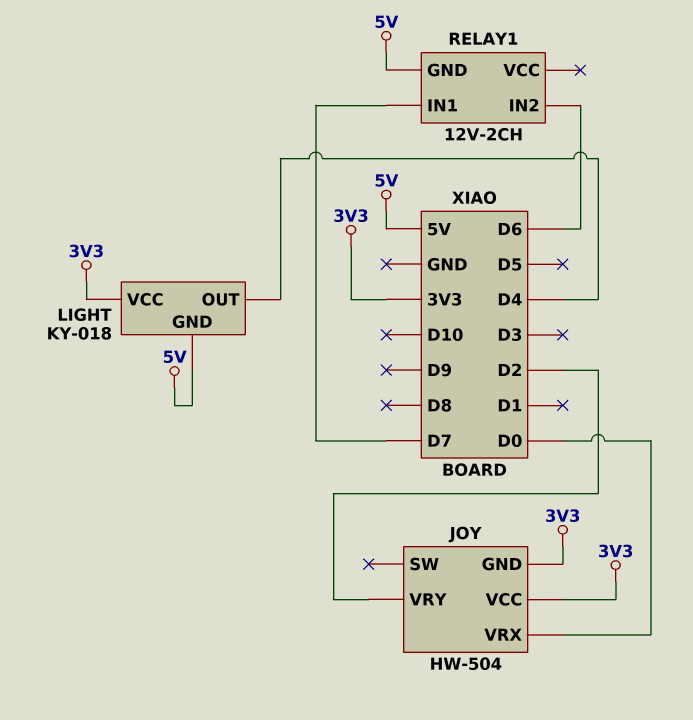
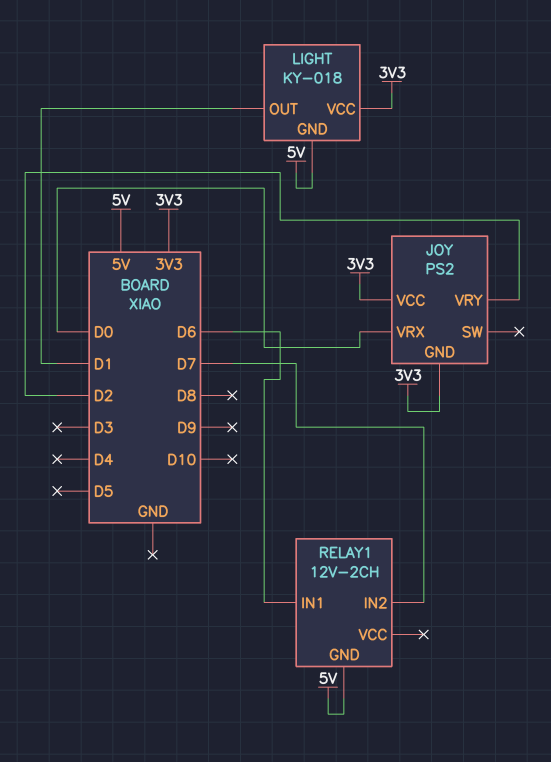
JOY: HW-504 -> PS2
LIGHT pin OUT: D4 -> D1
RELAY1 pin IN1: D7 -> D6
RELAY1 pin IN2: D6 -> D7

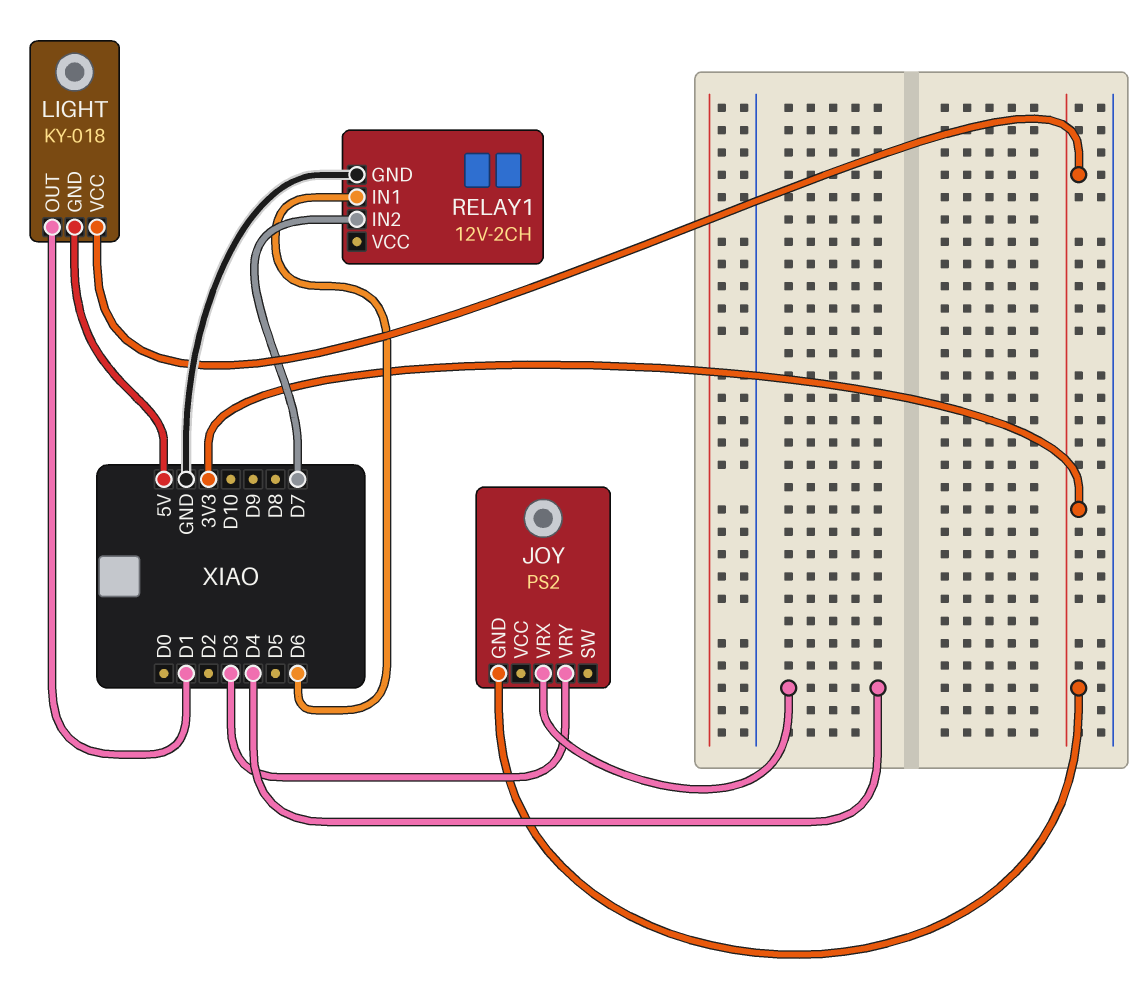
JOY pin VCC: 3V3 -> none
JOY pin VRX: D0 -> D4
JOY pin VRY: D2 -> D3
RELAY1 pin GND: 5V -> GND

